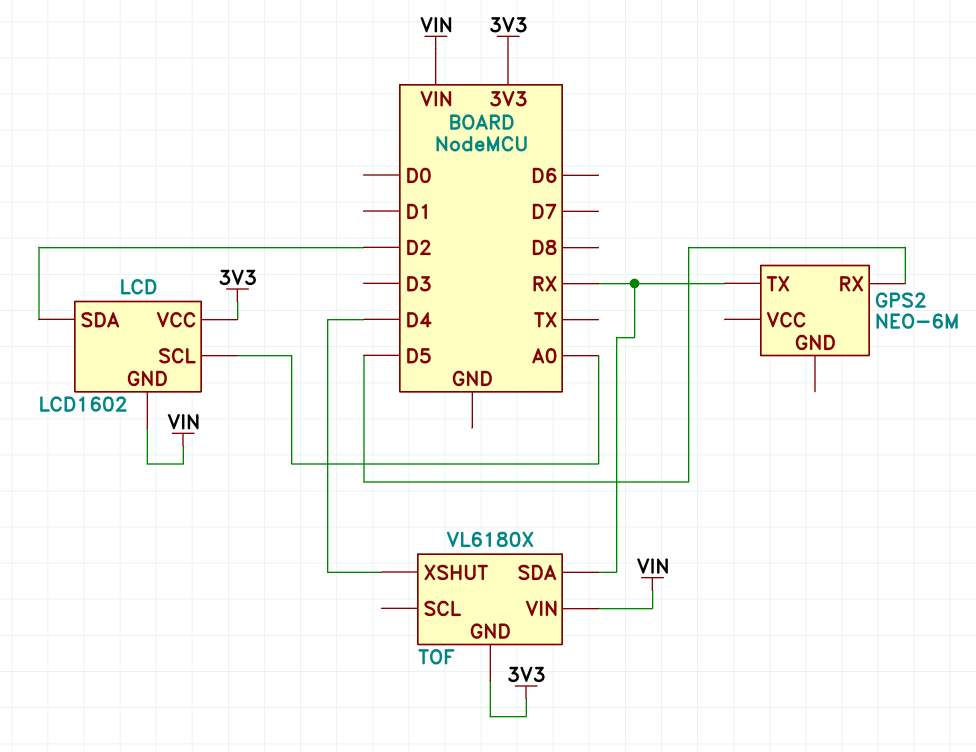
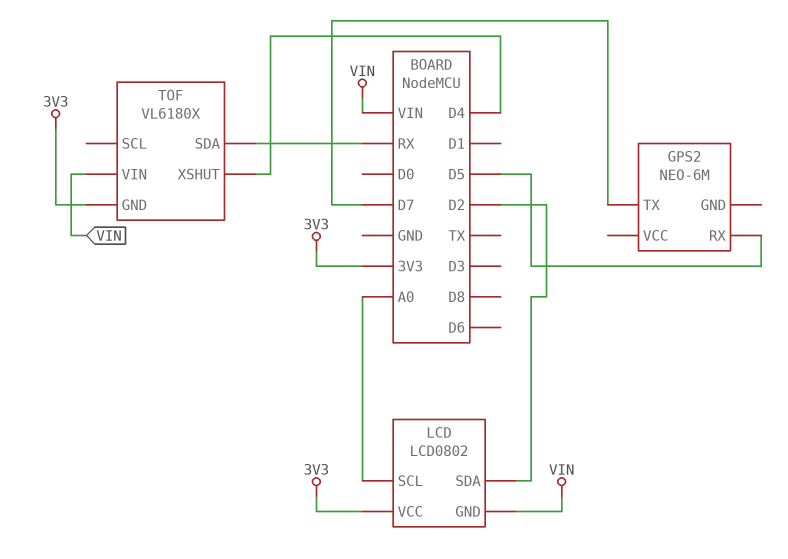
GPS2 pin TX: RX -> D7
LCD: LCD1602 -> LCD0802

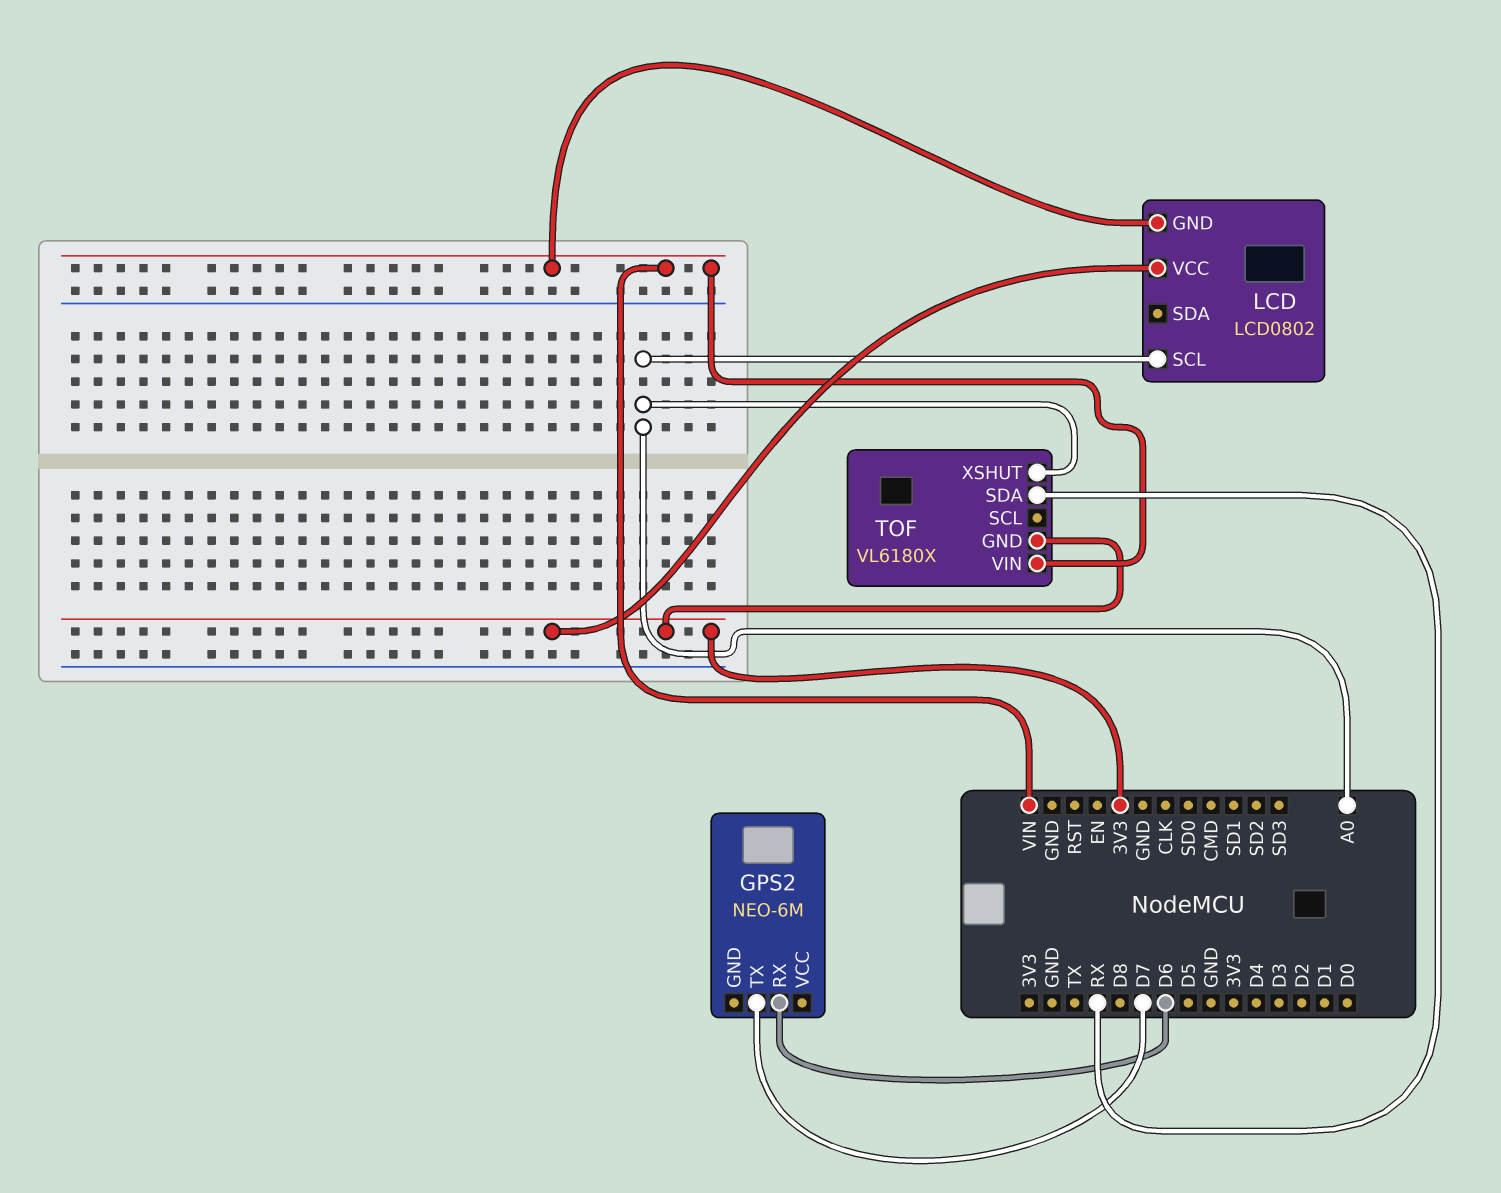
GPS2 pin RX: D5 -> D6
LCD pin SDA: D2 -> none
TOF pin XSHUT: D4 -> A0

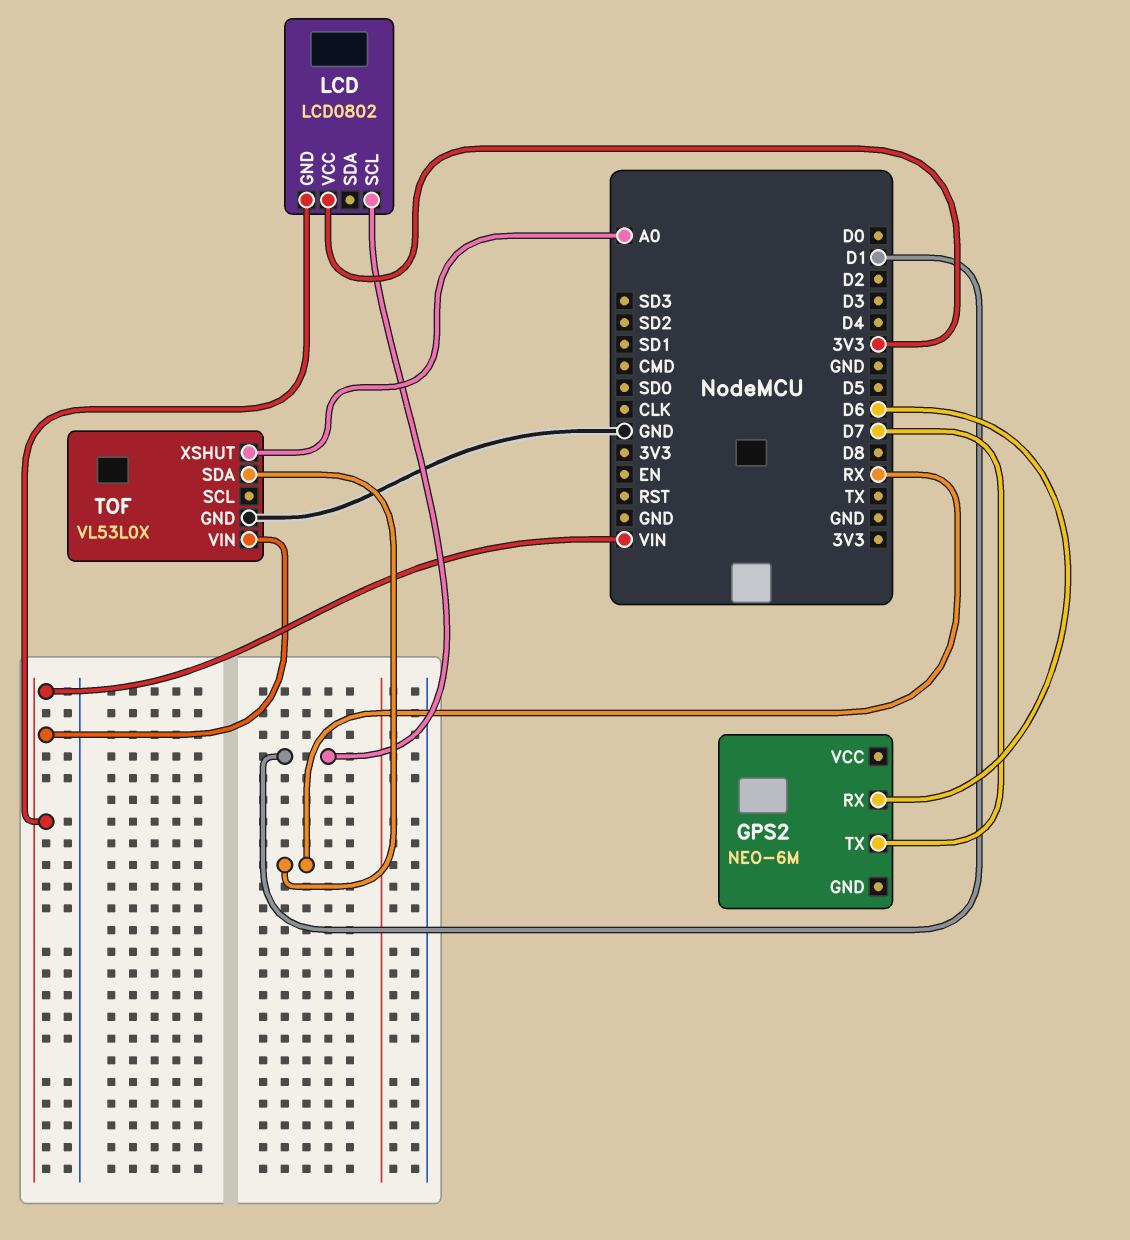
LCD pin SCL: A0 -> D1
TOF: VL6180X -> VL53L0X
TOF pin GND: 3V3 -> GND

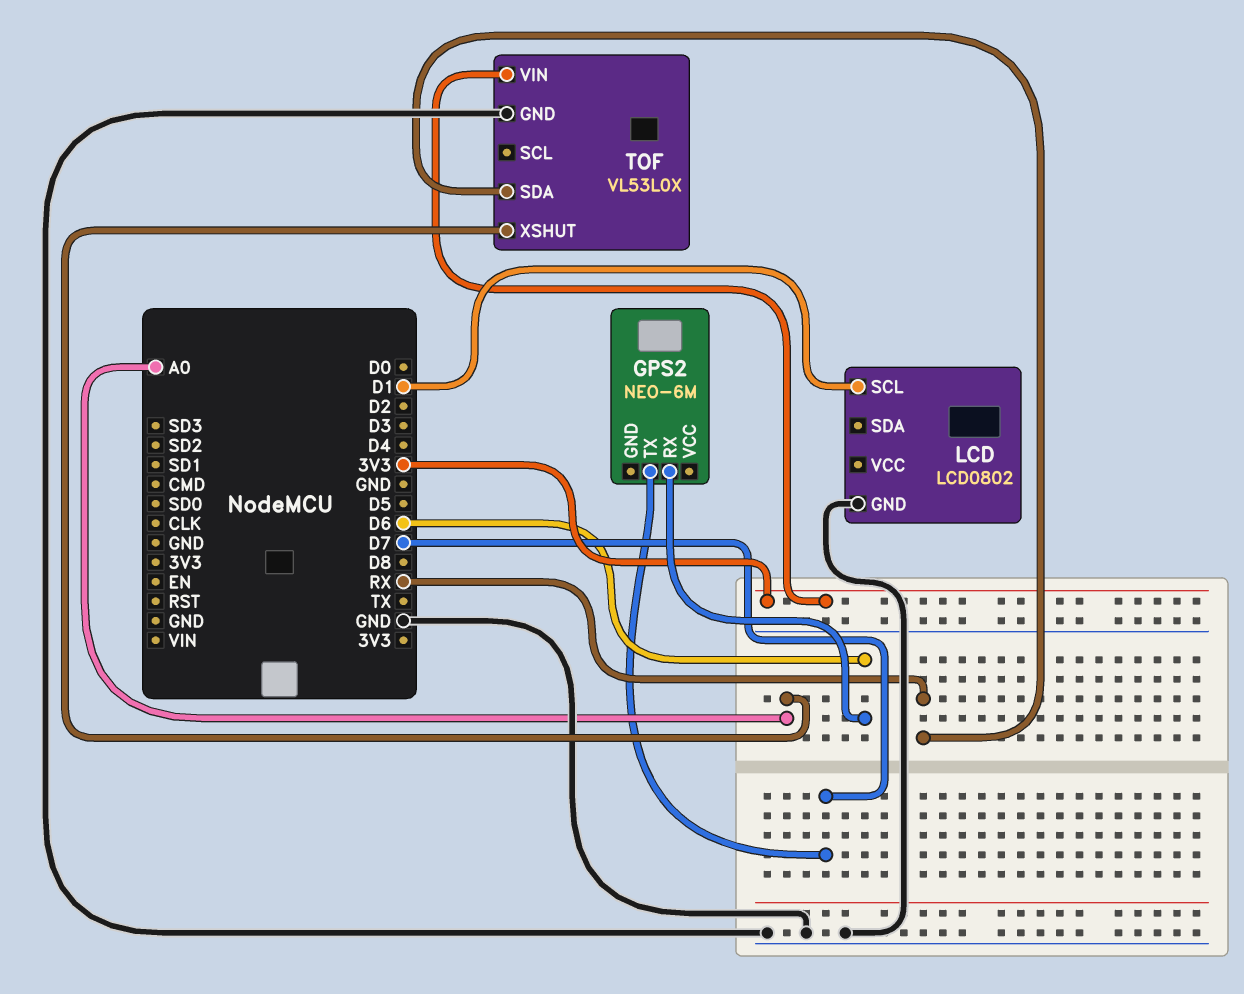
LCD pin GND: VIN -> GND
LCD pin VCC: 3V3 -> none
TOF pin VIN: VIN -> 3V3

